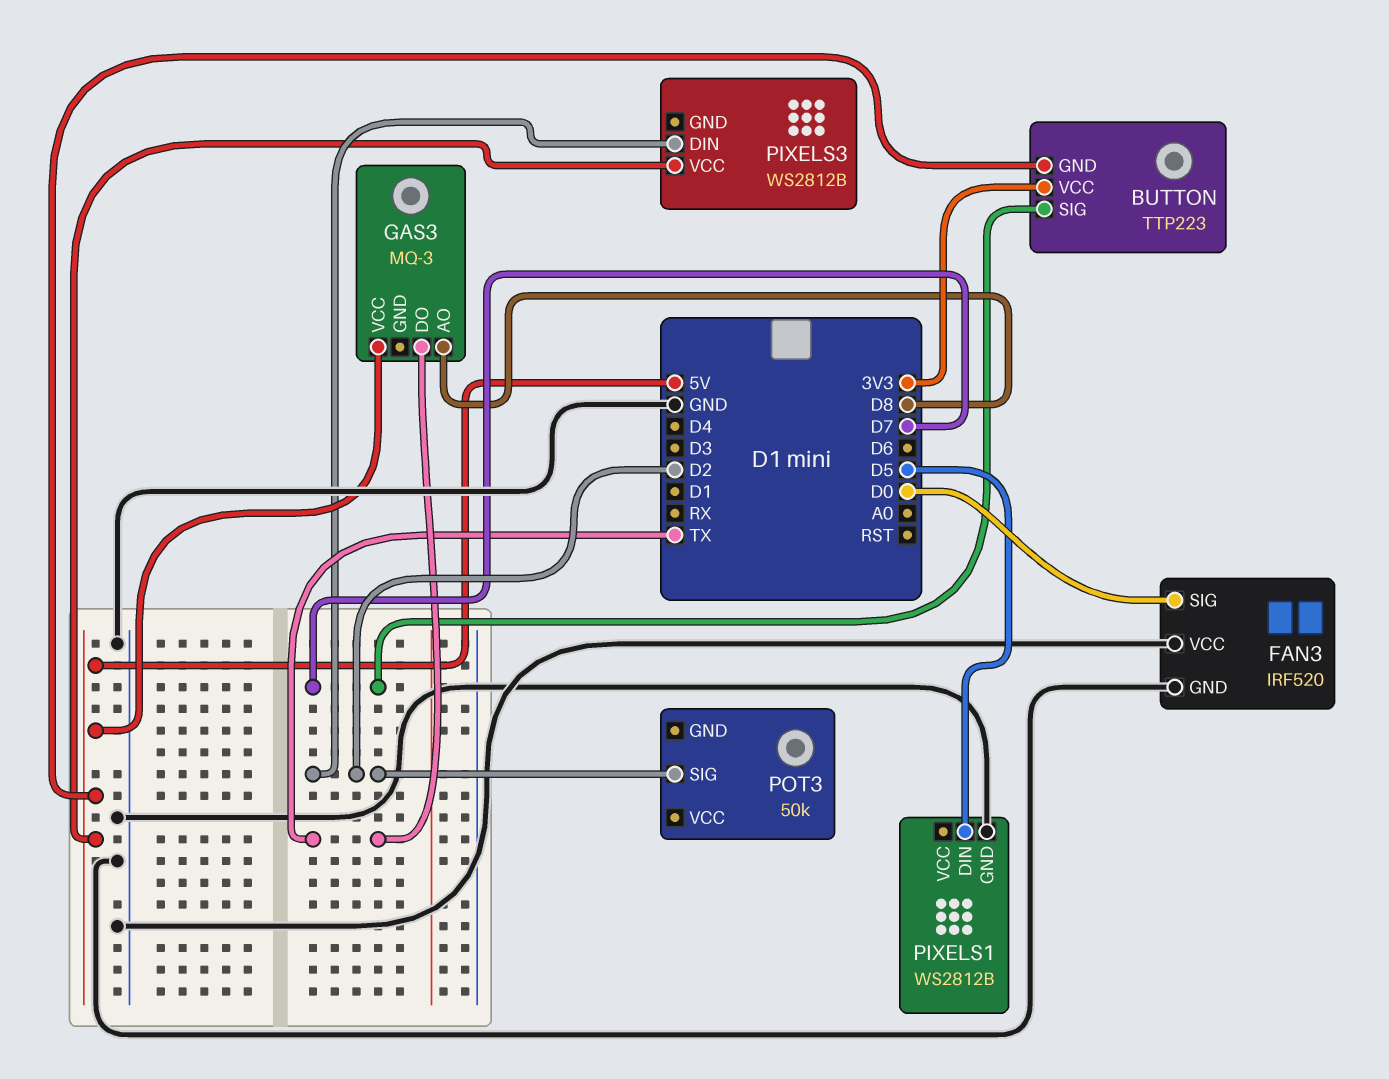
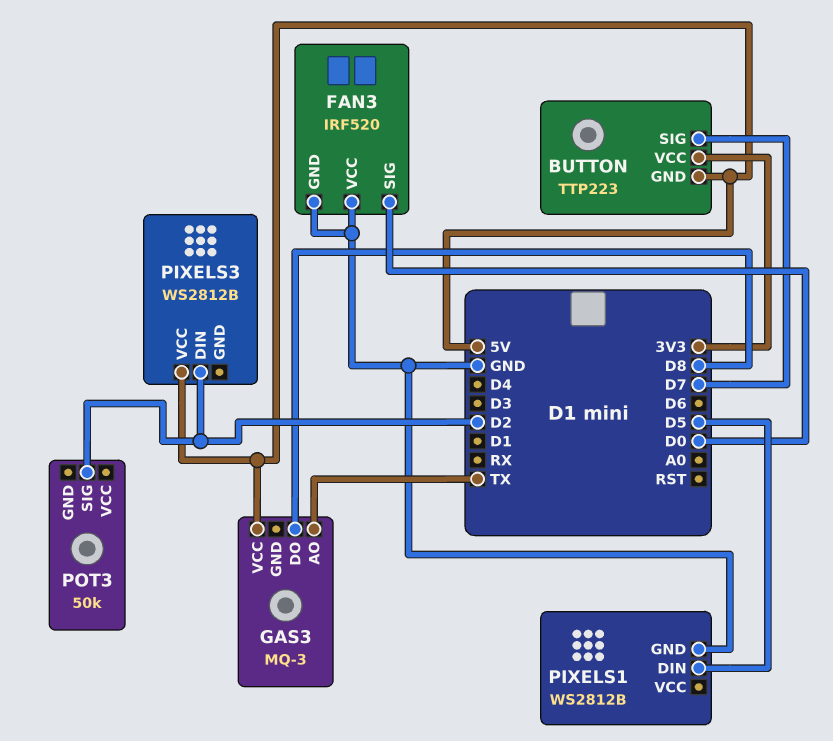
GAS3 pin AO: D8 -> TX
GAS3 pin DO: TX -> D8

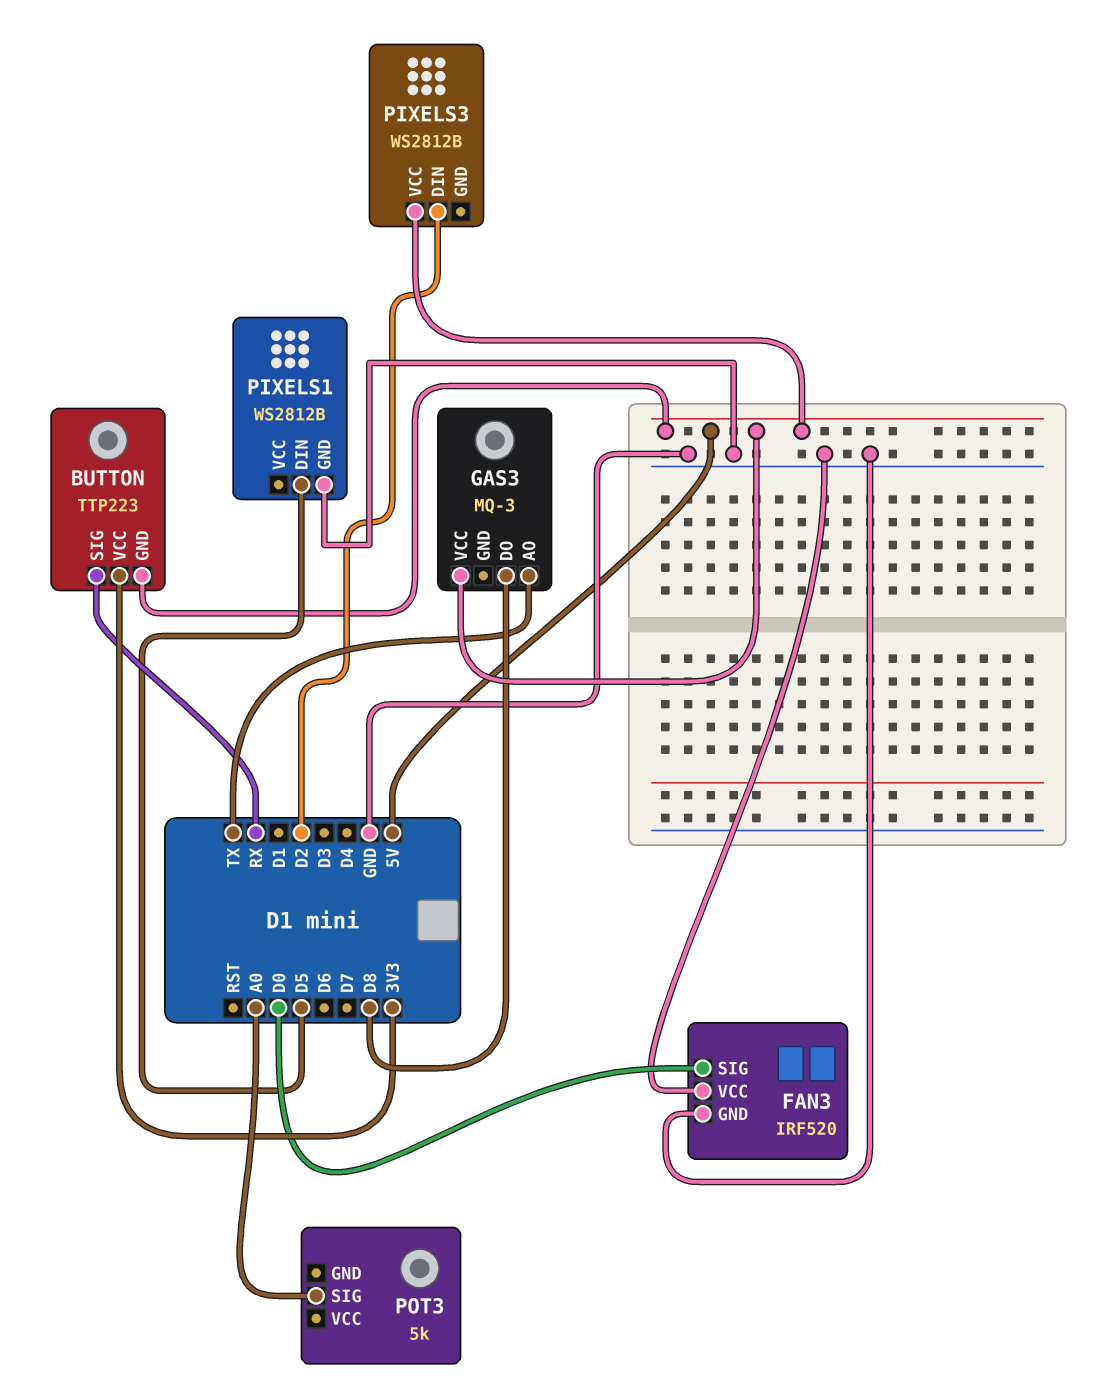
BUTTON pin SIG: D7 -> RX
POT3: 50k -> 5k
POT3 pin SIG: D2 -> A0

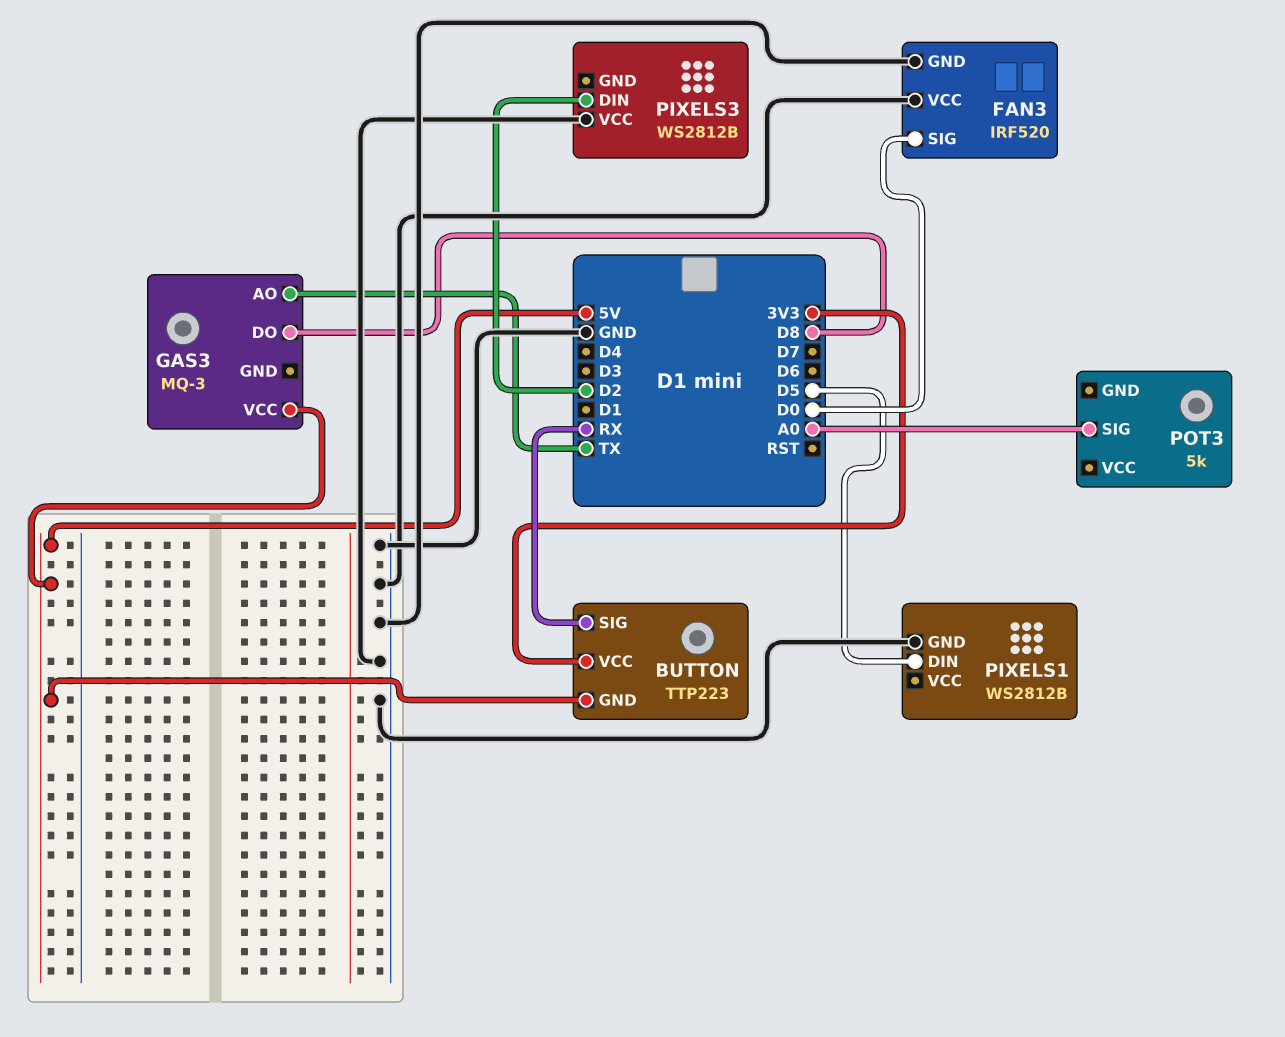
PIXELS3 pin VCC: 5V -> GND

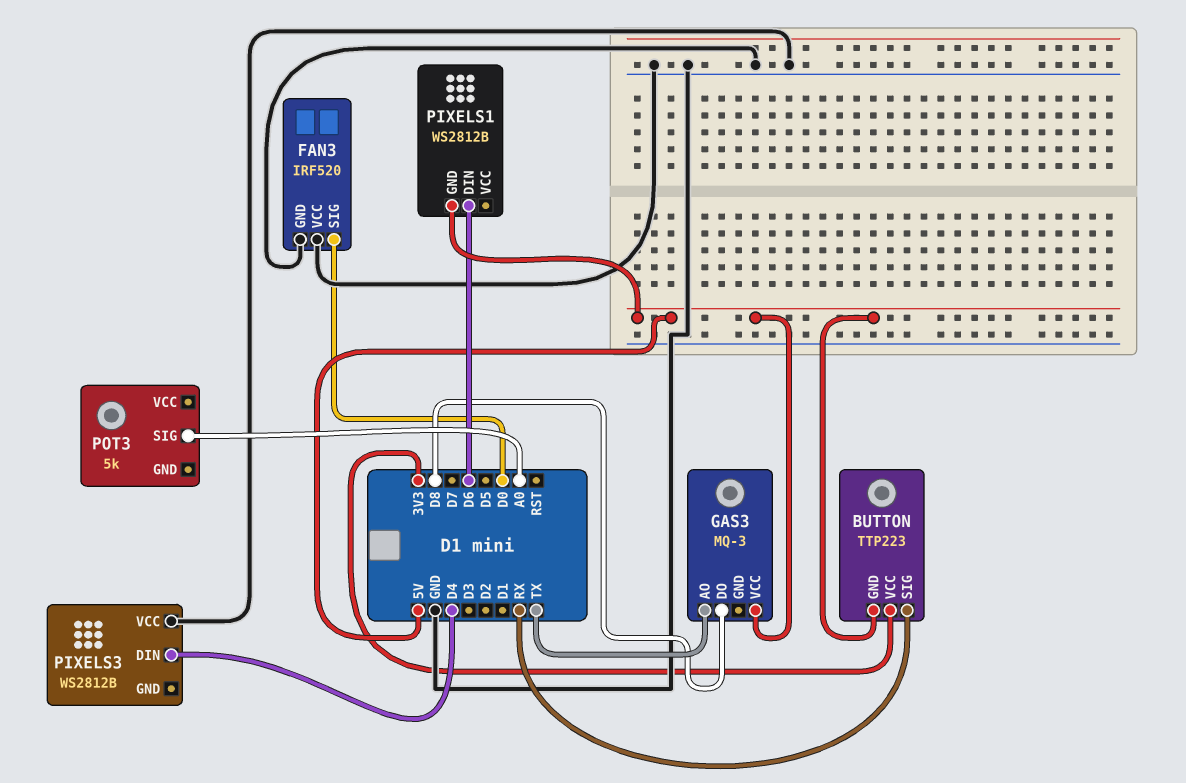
PIXELS1 pin DIN: D5 -> D6
PIXELS1 pin GND: GND -> 5V
PIXELS3 pin DIN: D2 -> D4

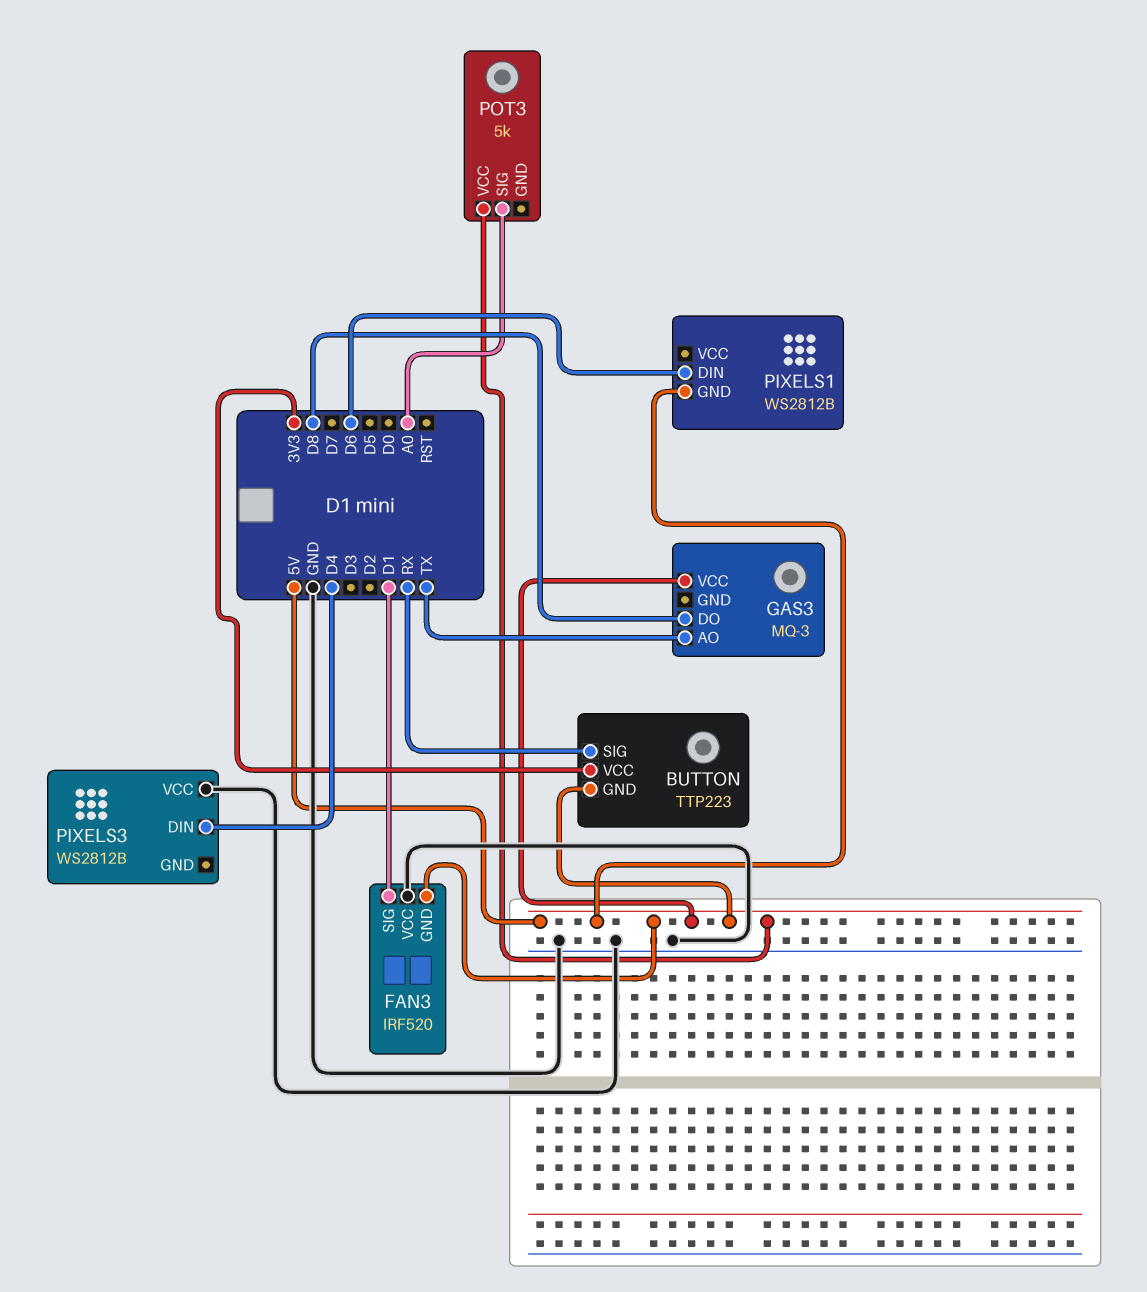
FAN3 pin GND: GND -> 5V
FAN3 pin SIG: D0 -> D1
POT3 pin VCC: none -> 5V

